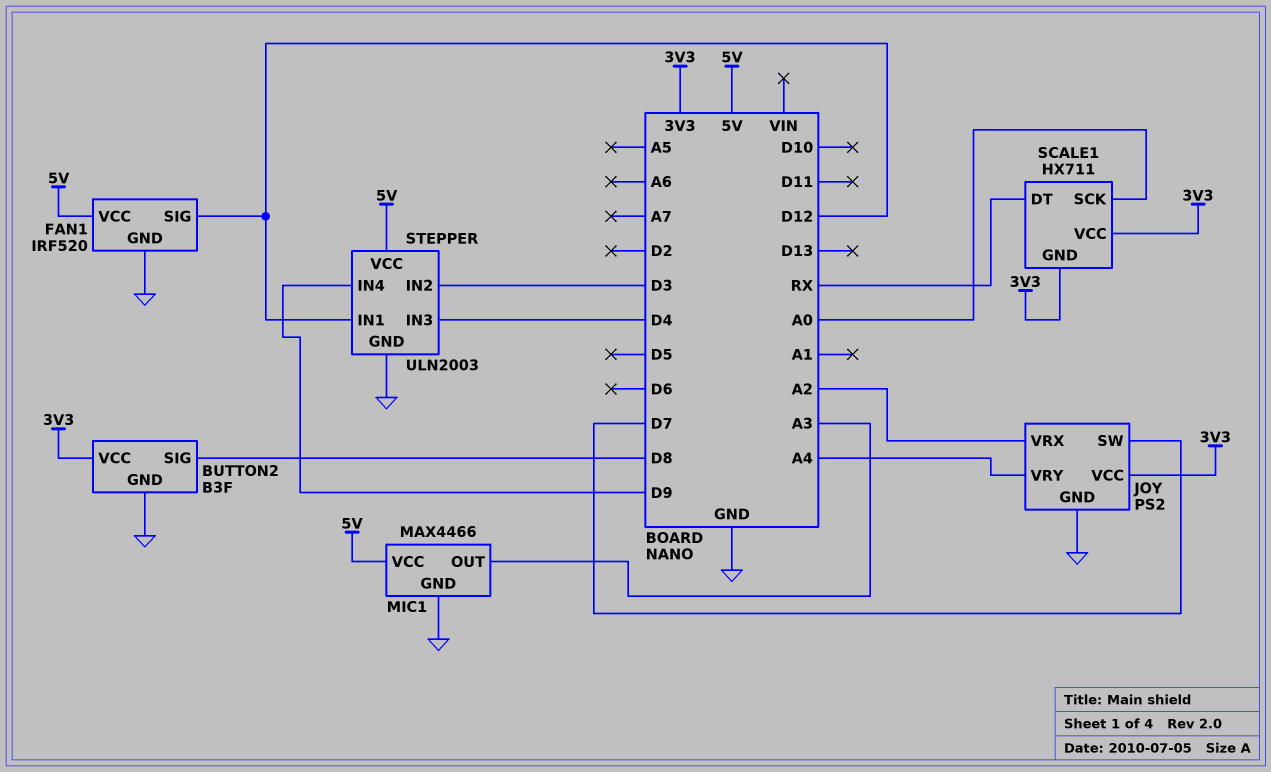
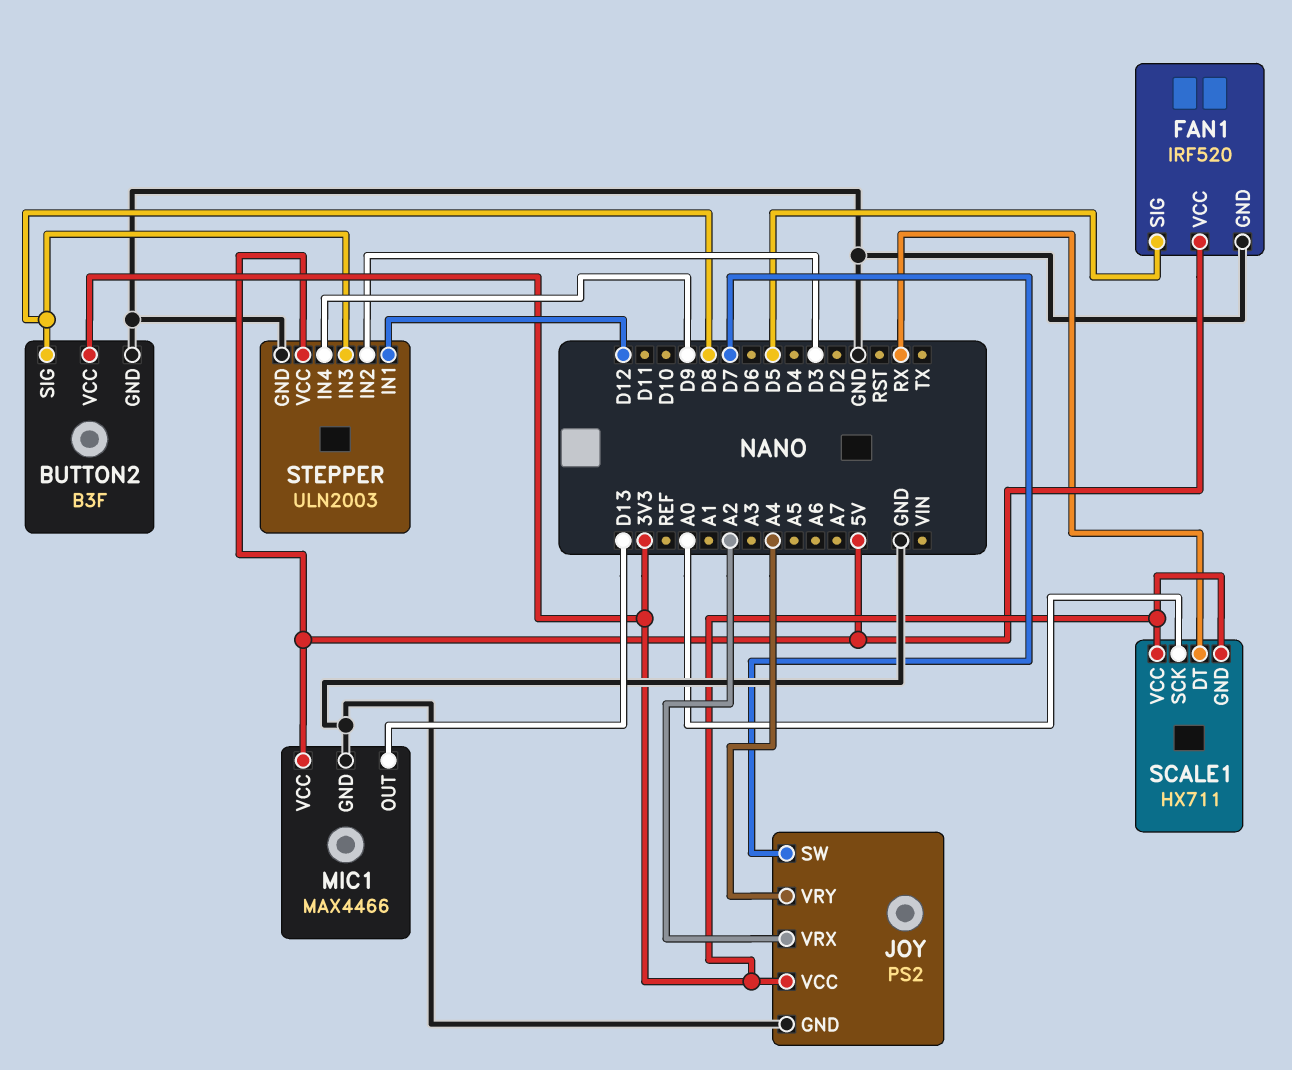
FAN1 pin SIG: D12 -> D5
MIC1 pin OUT: A3 -> D13
STEPPER pin IN3: D4 -> D8

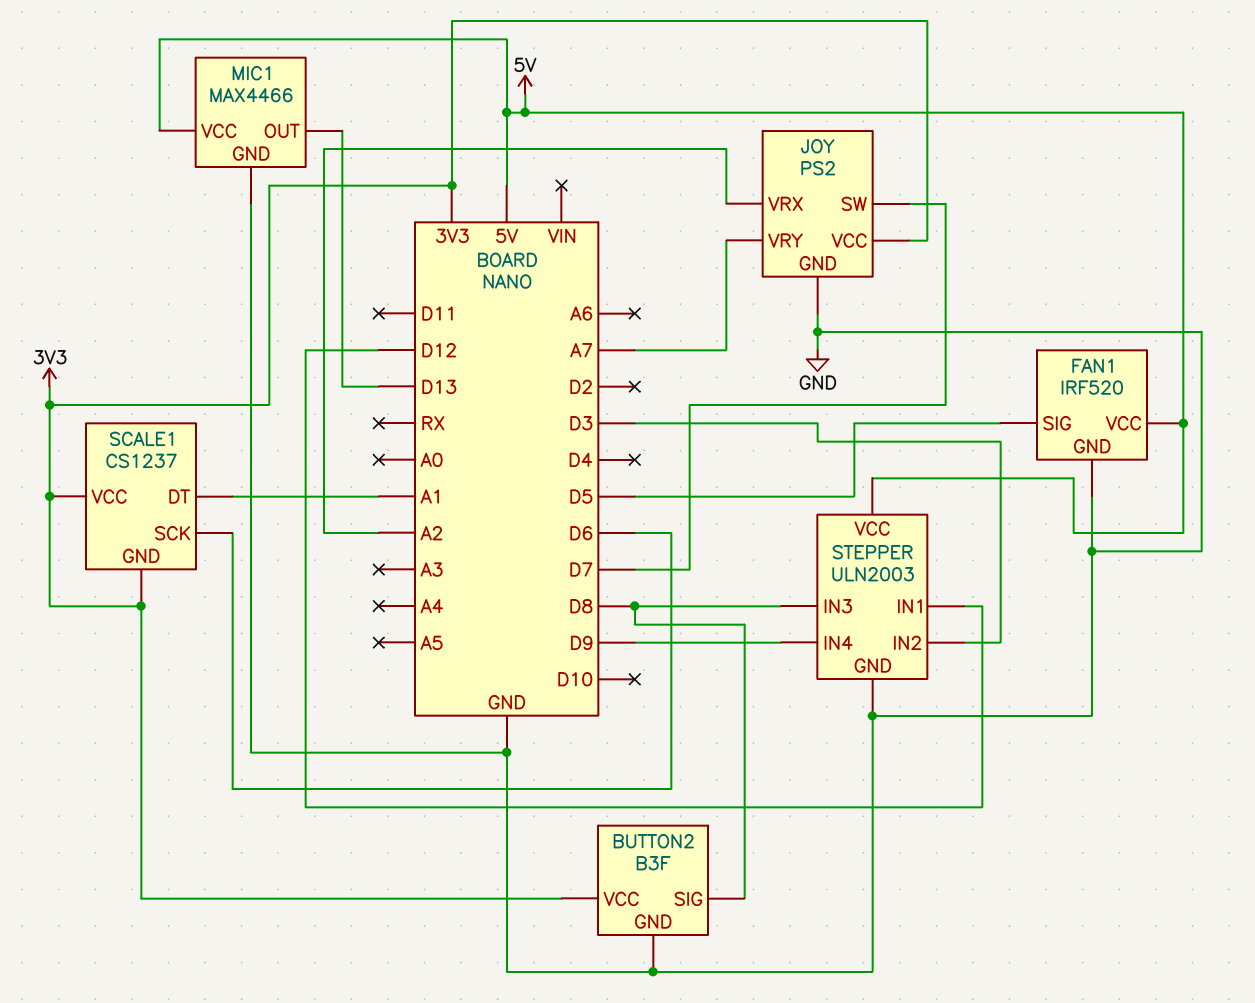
JOY pin VRY: A4 -> A7
SCALE1: HX711 -> CS1237
SCALE1 pin DT: RX -> A1
SCALE1 pin SCK: A0 -> D6

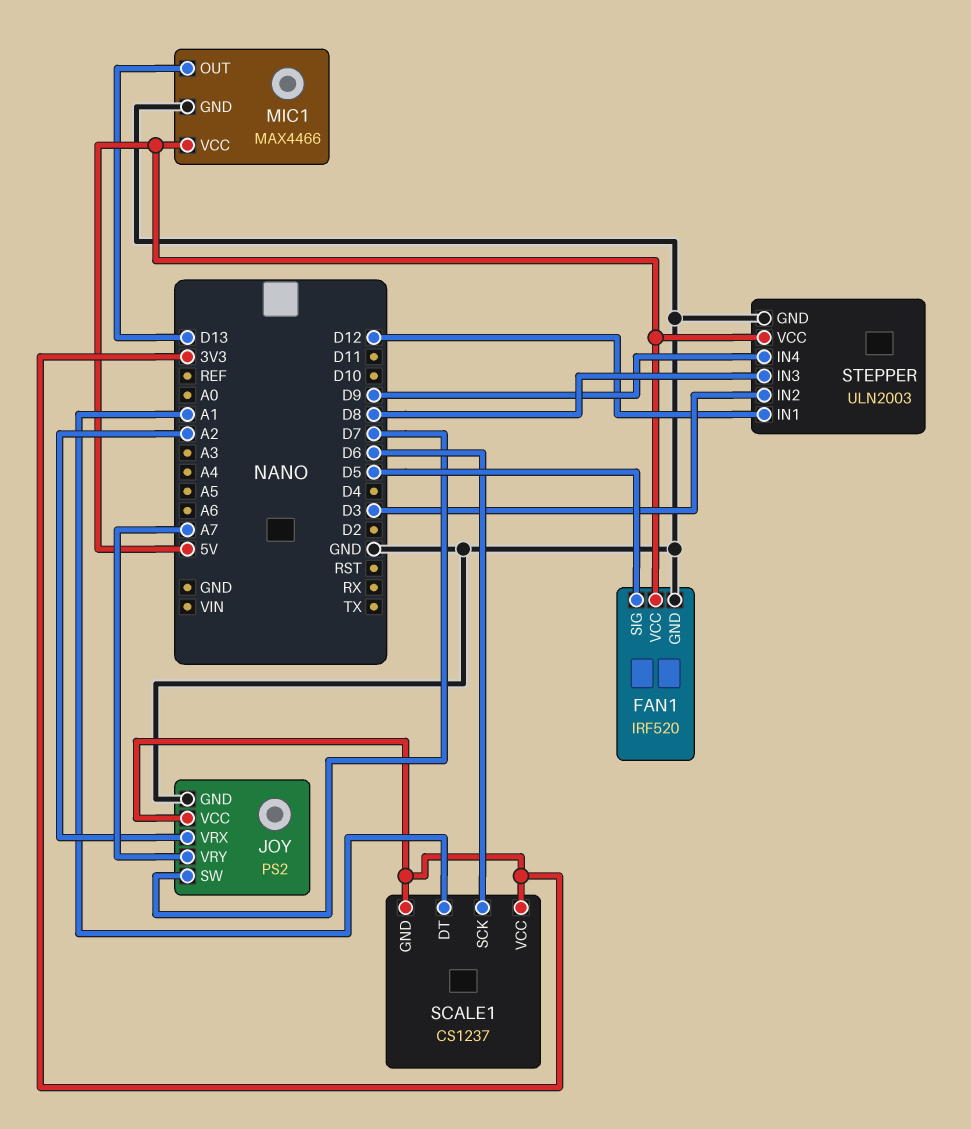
BUTTON2: B3F -> none
BUTTON2 pin GND: GND -> none
BUTTON2 pin SIG: D8 -> none
BUTTON2 pin VCC: 3V3 -> none

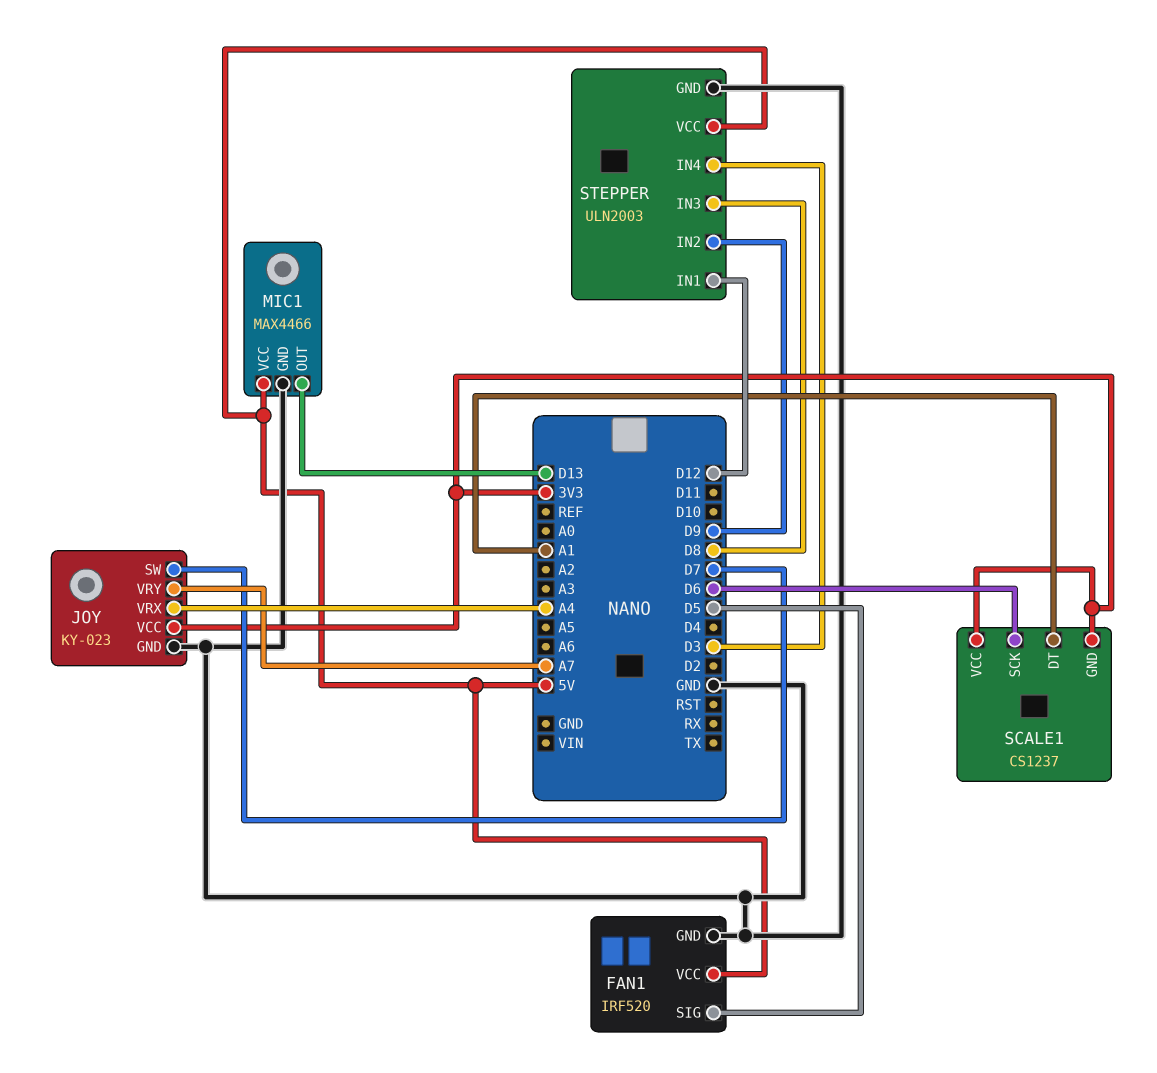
JOY: PS2 -> KY-023
JOY pin VRX: A2 -> A4
STEPPER pin IN2: D3 -> D9
STEPPER pin IN4: D9 -> D3

